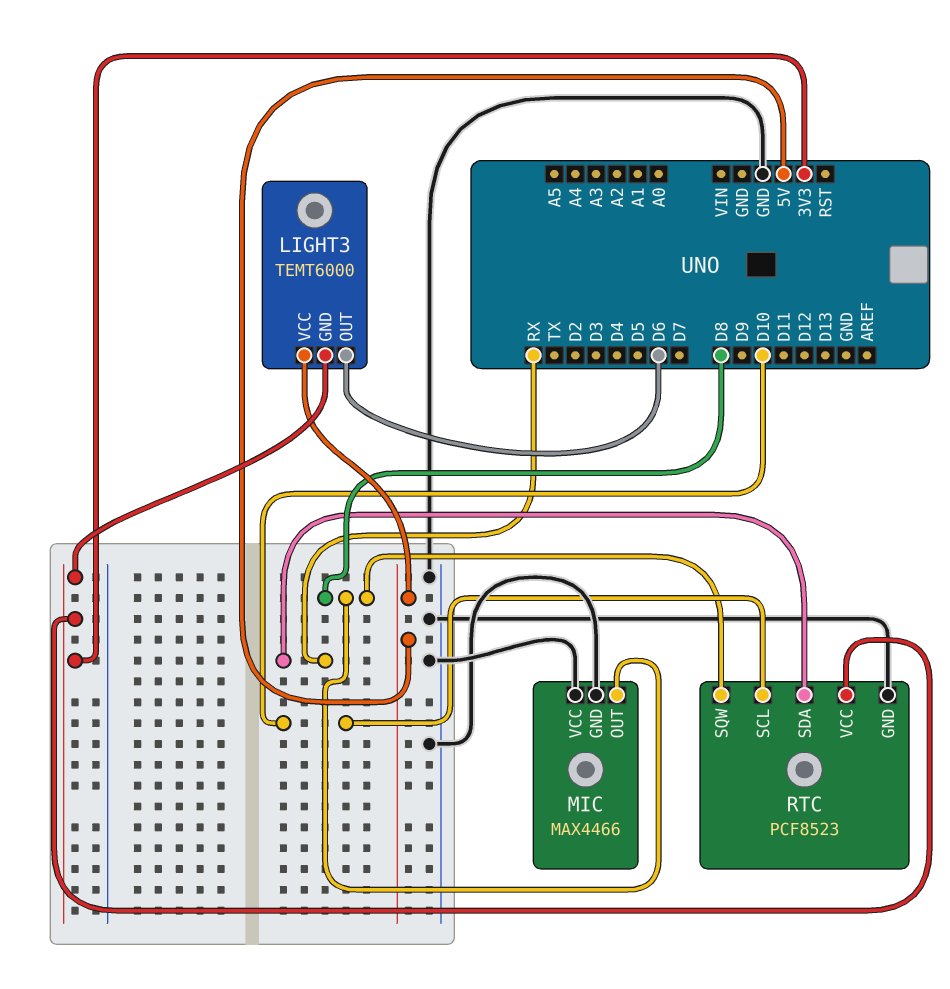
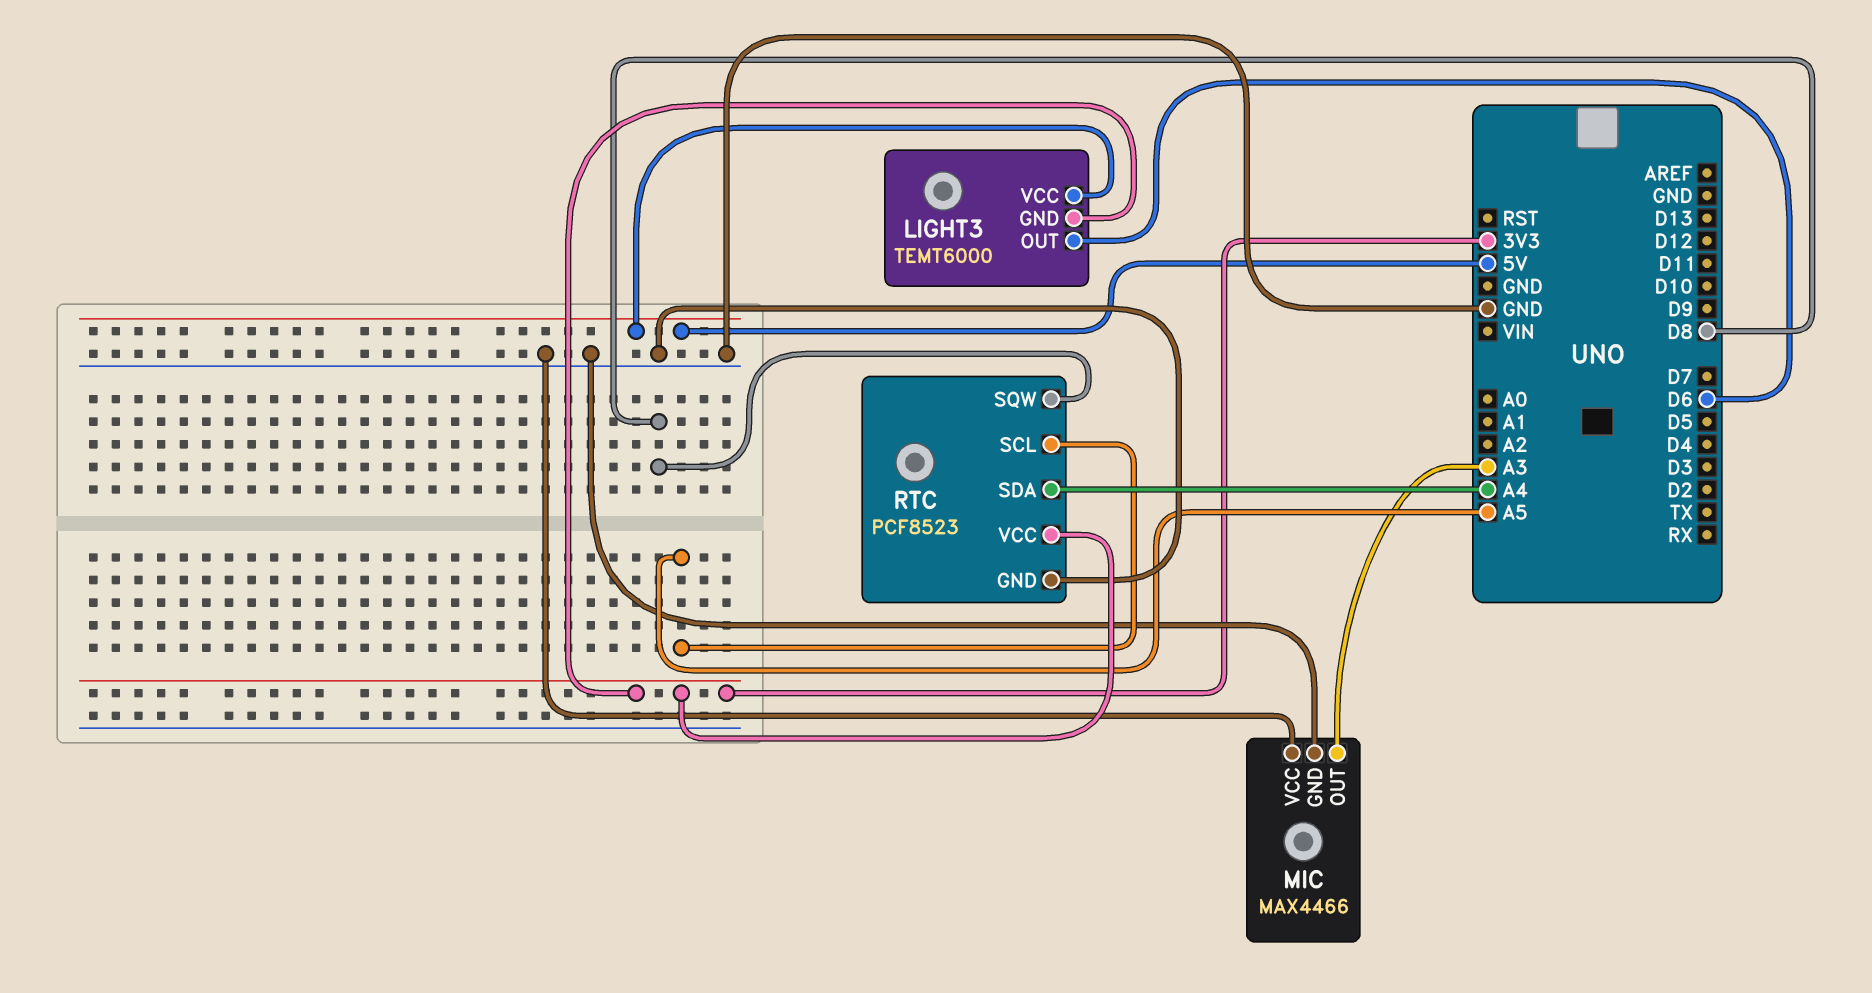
MIC pin OUT: D8 -> A3
RTC pin SCL: D10 -> A5
RTC pin SDA: RX -> A4

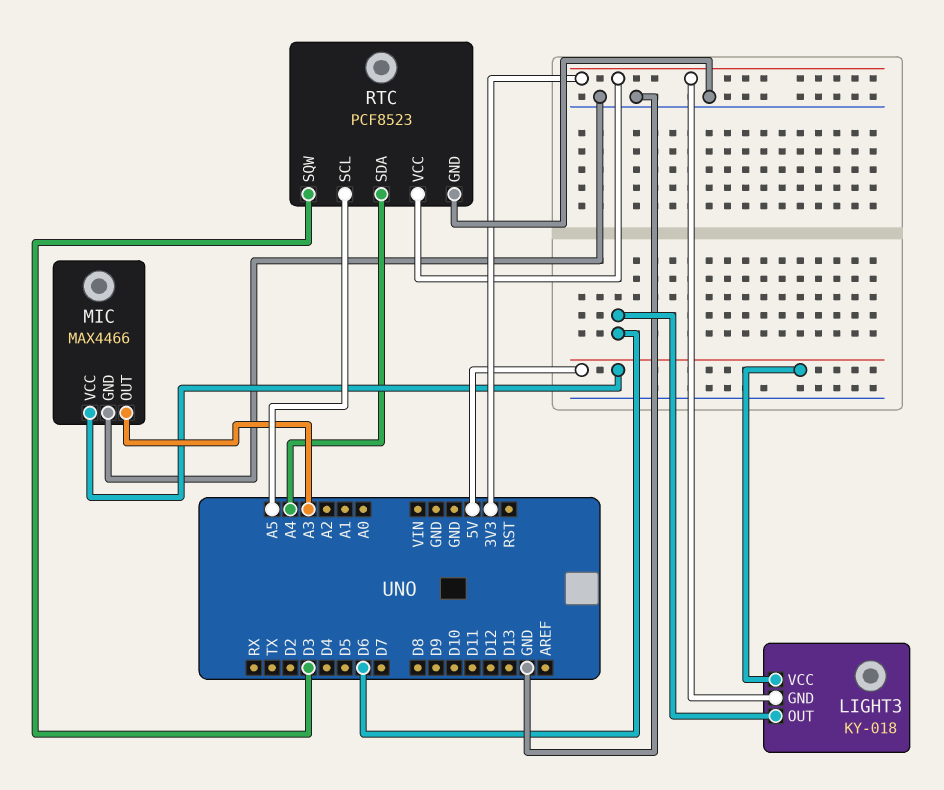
LIGHT3: TEMT6000 -> KY-018
MIC pin VCC: GND -> 5V
RTC pin SQW: D8 -> D3

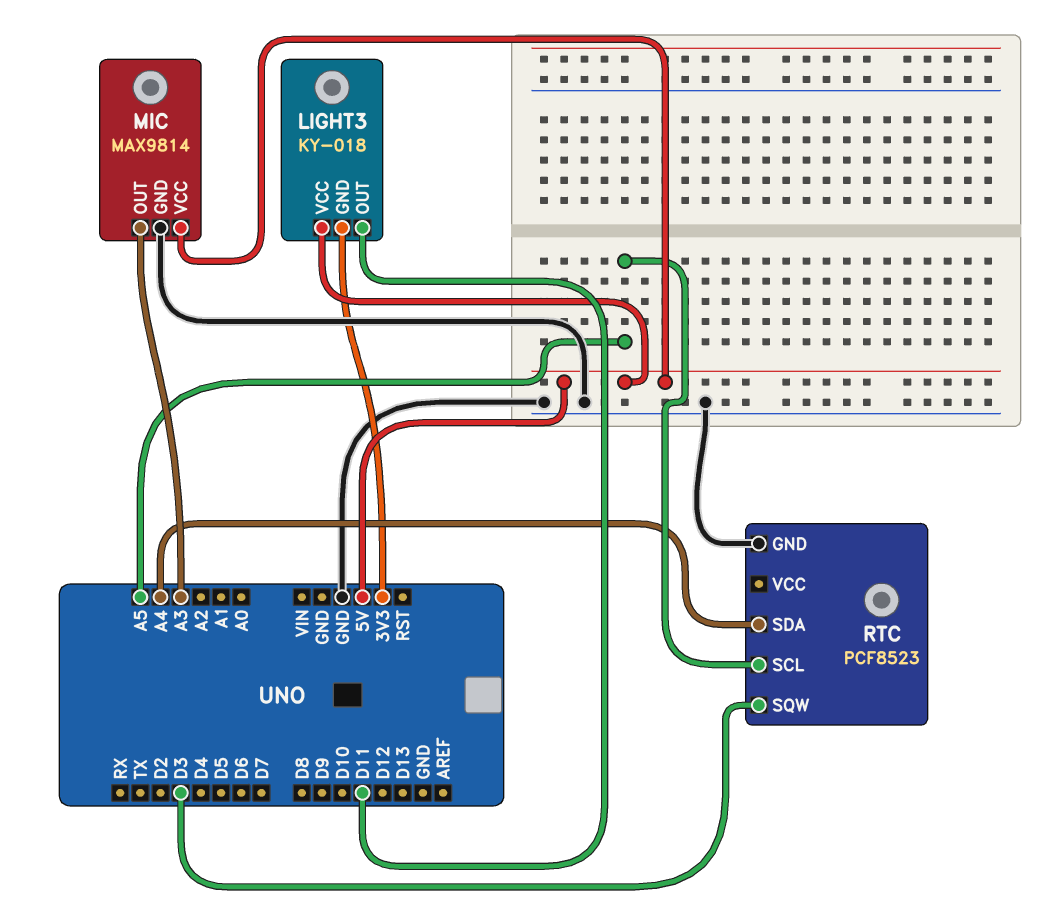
LIGHT3 pin OUT: D6 -> D11
MIC: MAX4466 -> MAX9814
RTC pin VCC: 3V3 -> none

